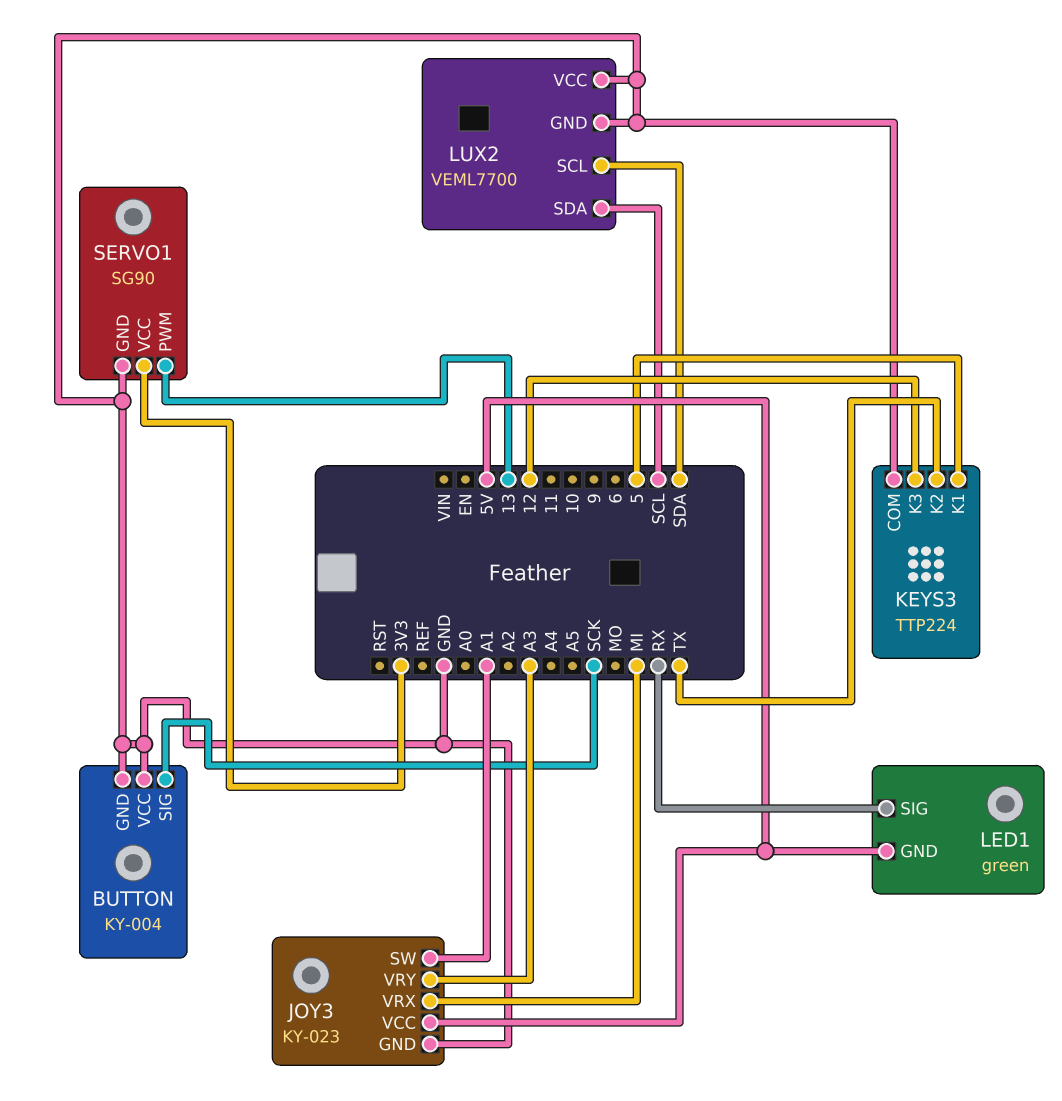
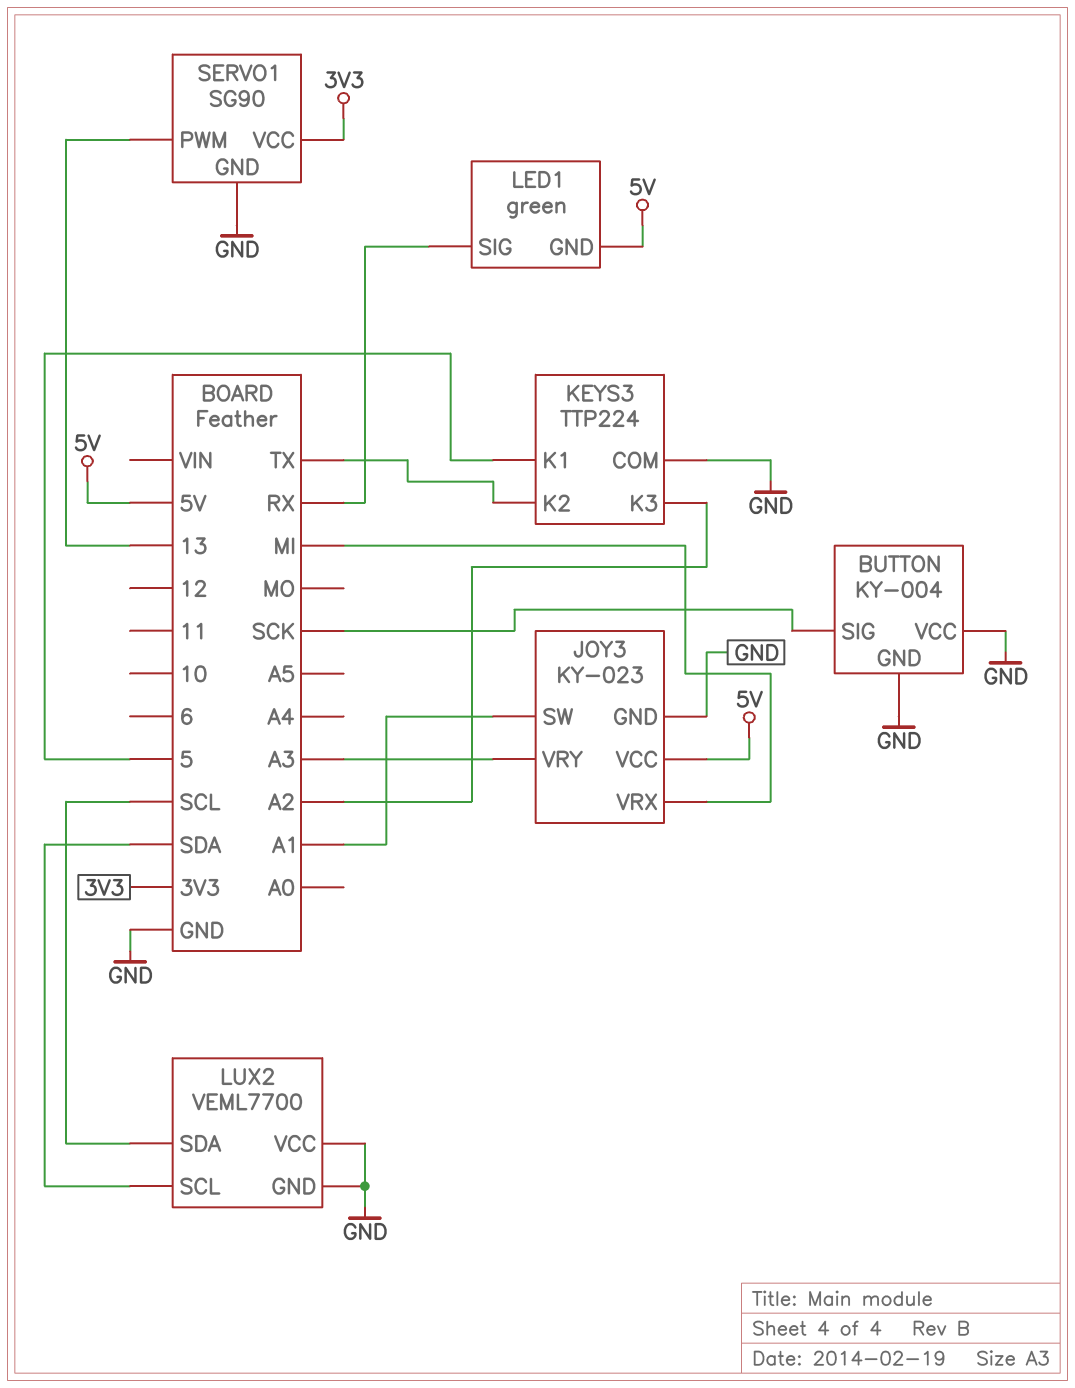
KEYS3 pin K3: 12 -> A2

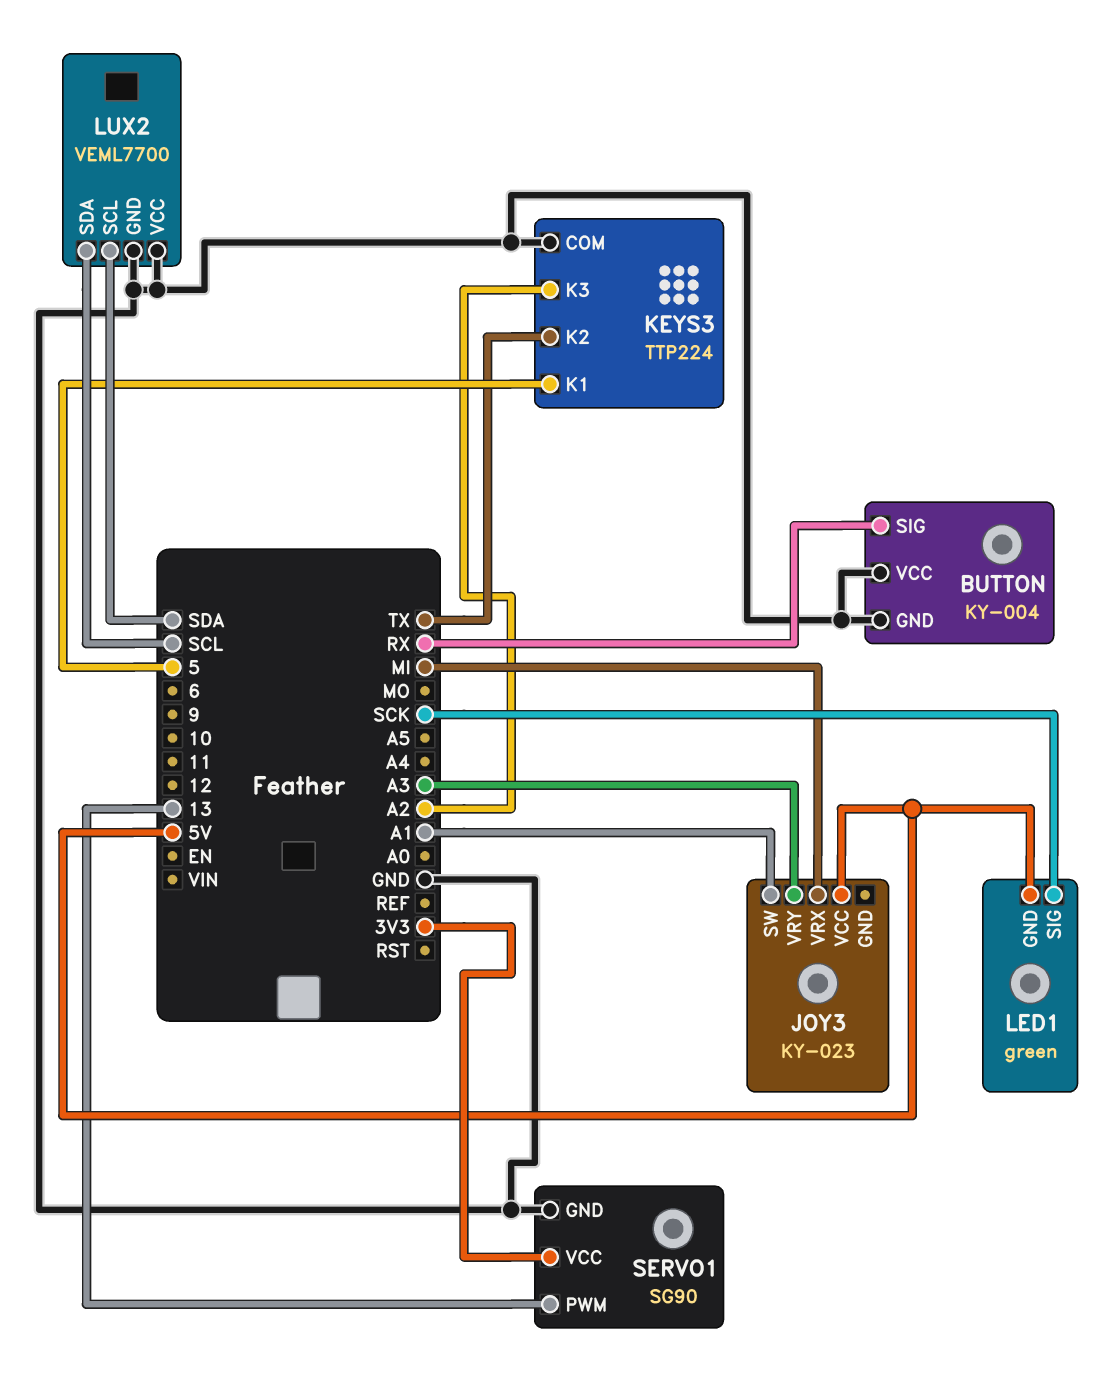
BUTTON pin SIG: SCK -> RX
JOY3 pin GND: GND -> none
LED1 pin SIG: RX -> SCK

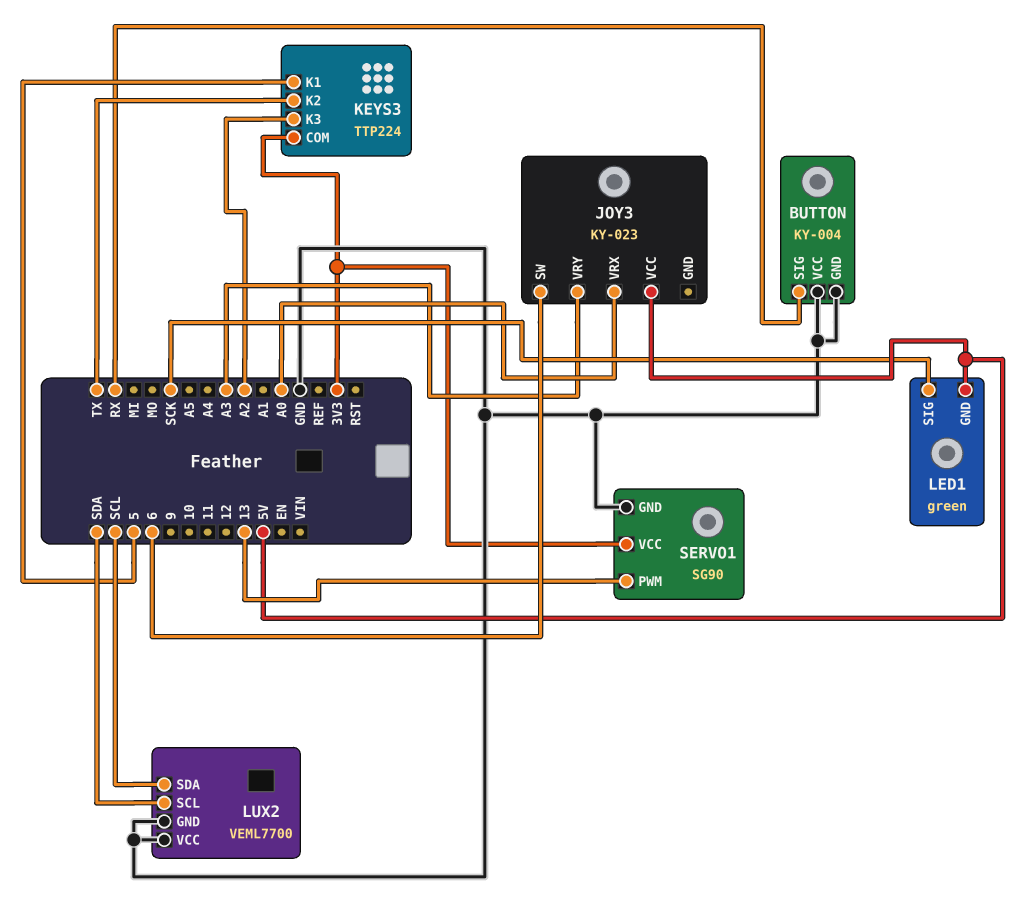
JOY3 pin SW: A1 -> 6
JOY3 pin VRX: MI -> A0
KEYS3 pin COM: GND -> 3V3

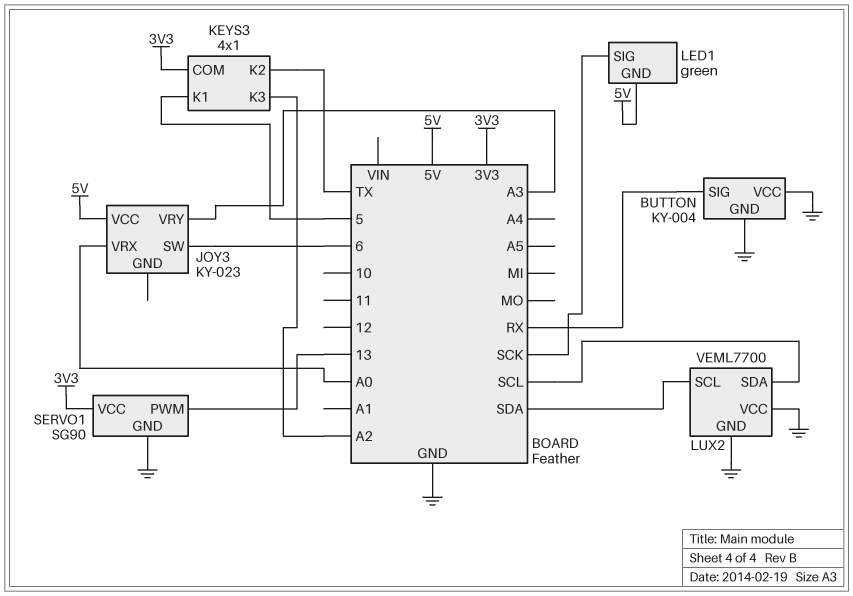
KEYS3: TTP224 -> 4x1

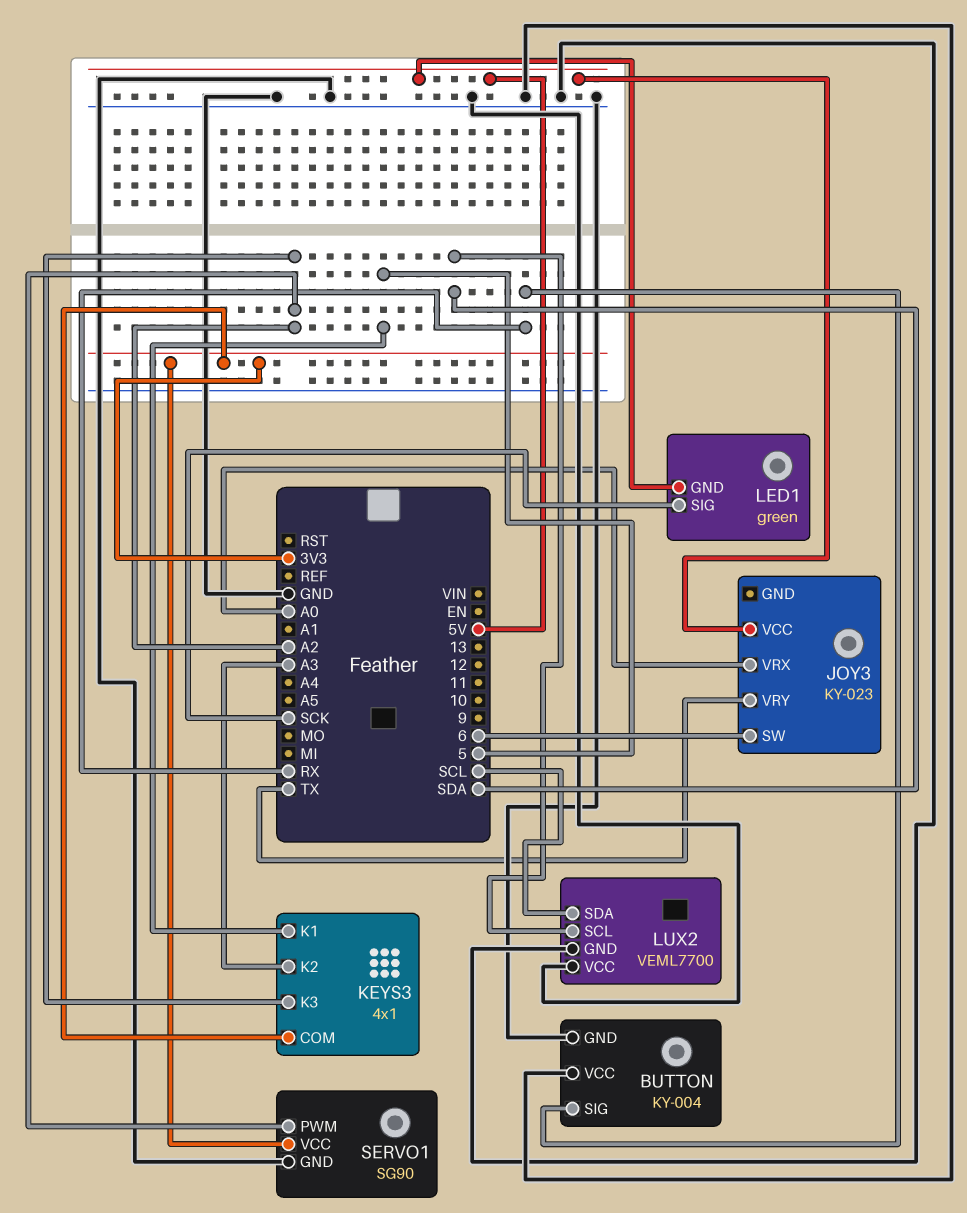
JOY3 pin VRY: A3 -> TX
KEYS3 pin K2: TX -> A3
SERVO1 pin PWM: 13 -> A2

